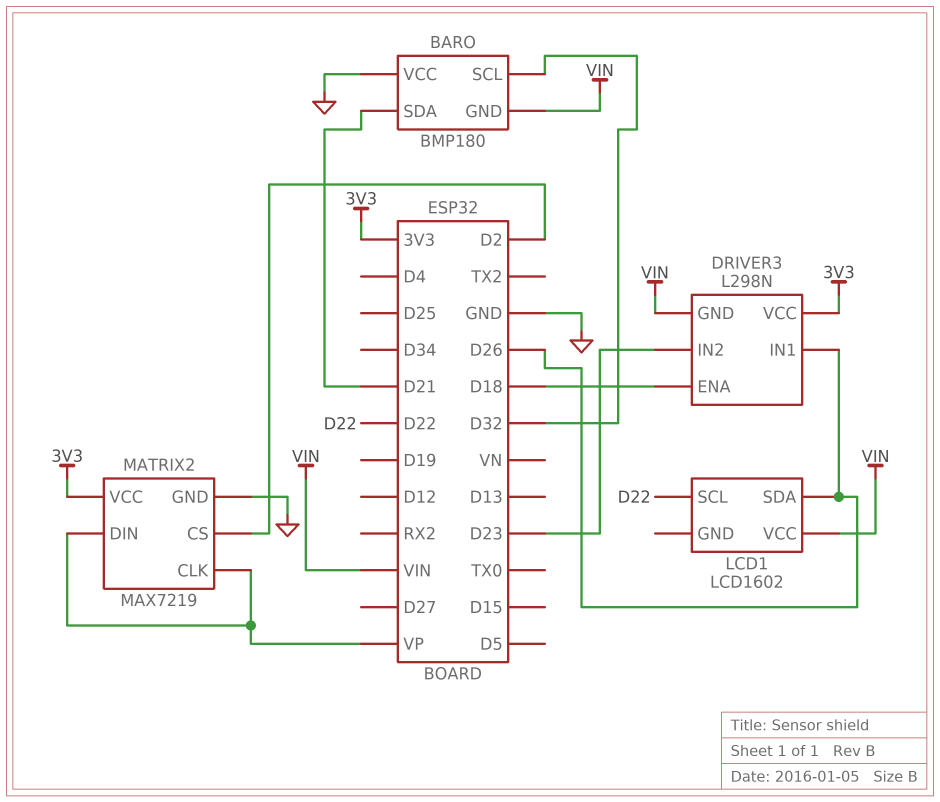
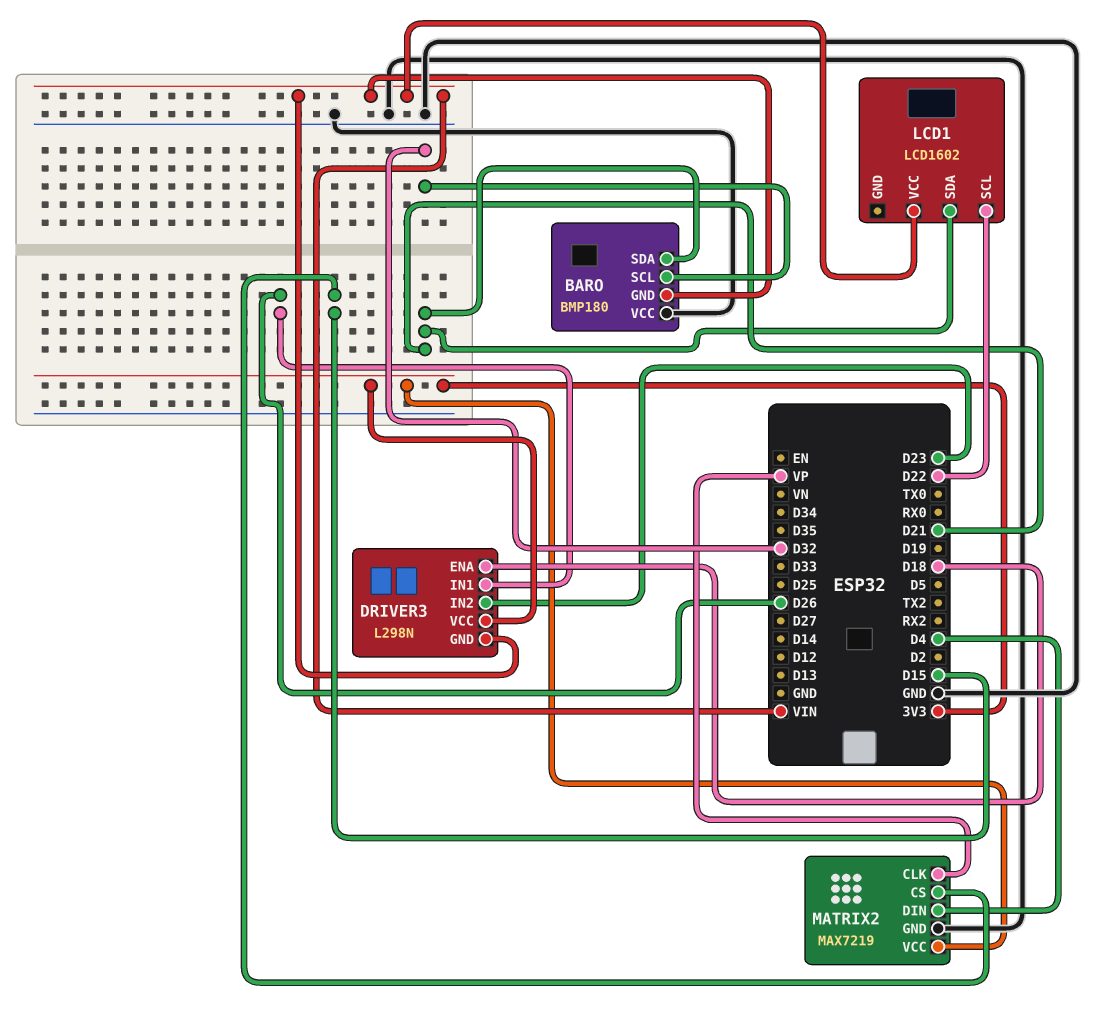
LCD1 pin SDA: D26 -> D21
MATRIX2 pin CS: D2 -> D15
MATRIX2 pin DIN: VP -> D4

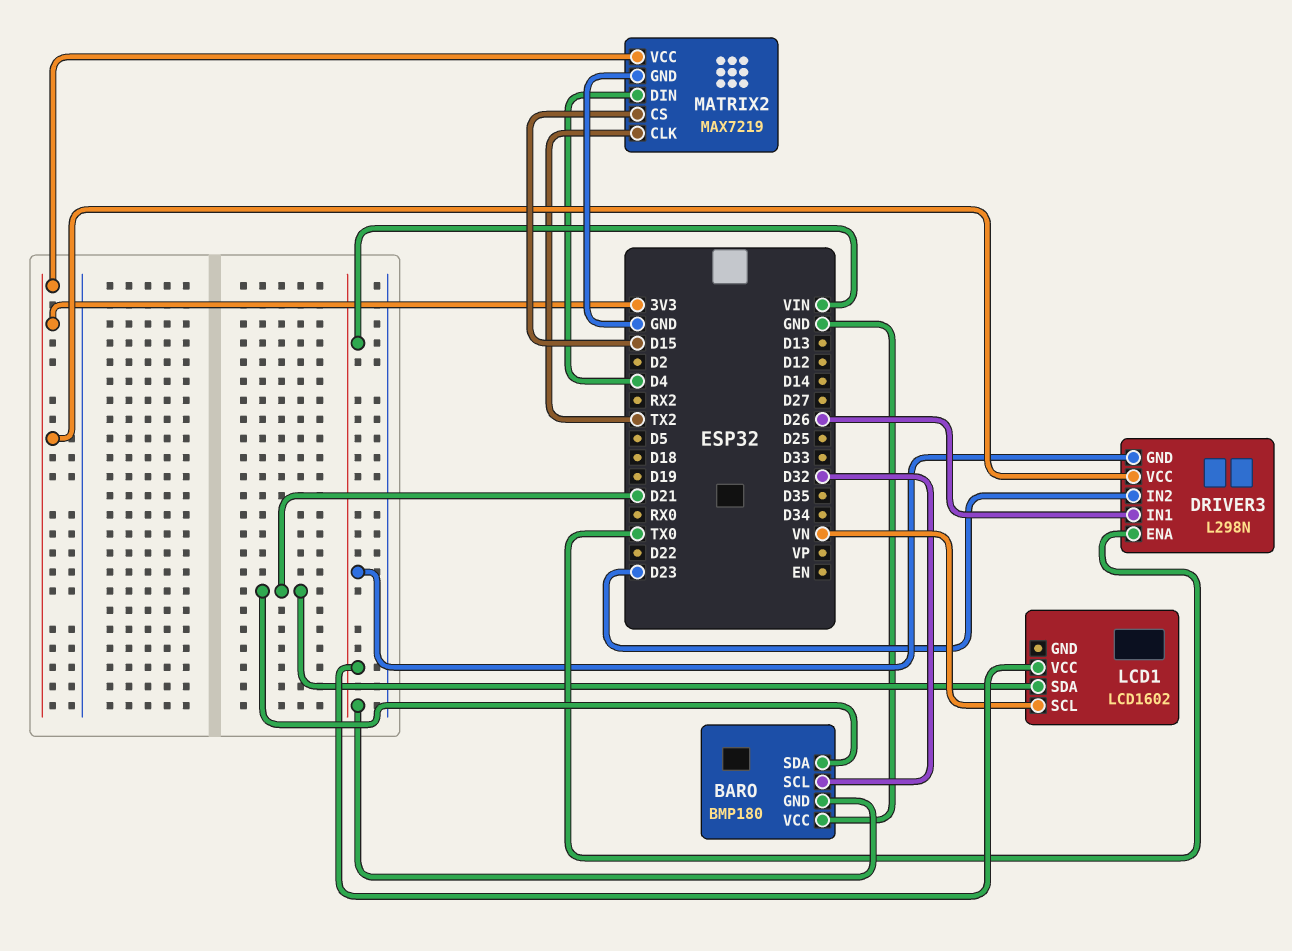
DRIVER3 pin ENA: D18 -> TX0
LCD1 pin SCL: D22 -> VN
MATRIX2 pin CLK: VP -> TX2

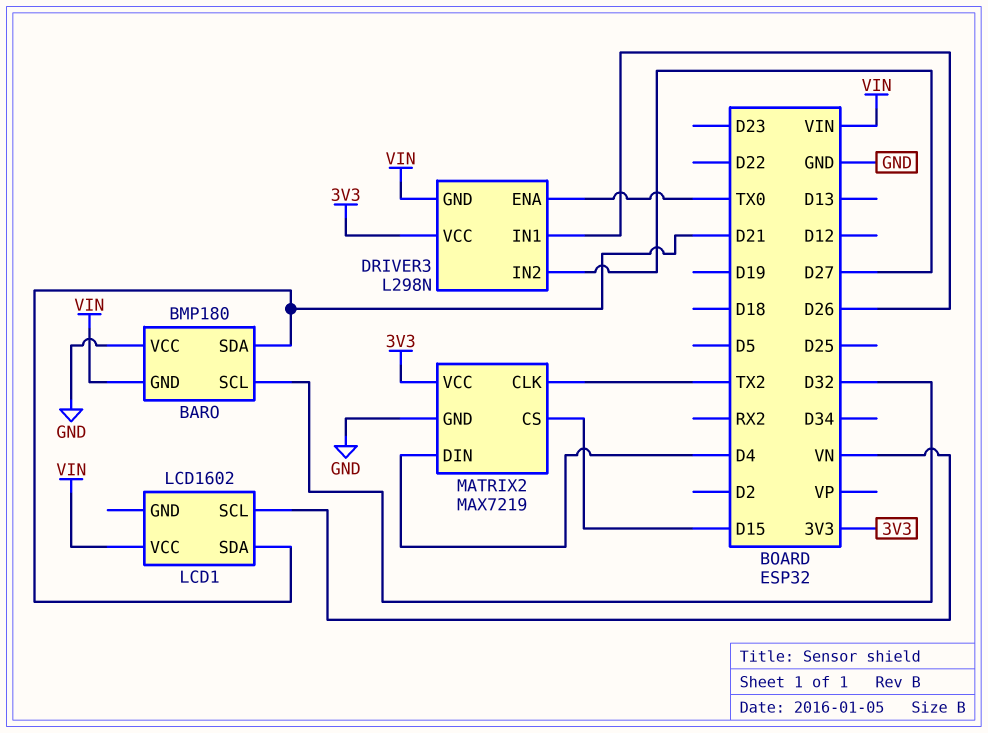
DRIVER3 pin IN2: D23 -> D27

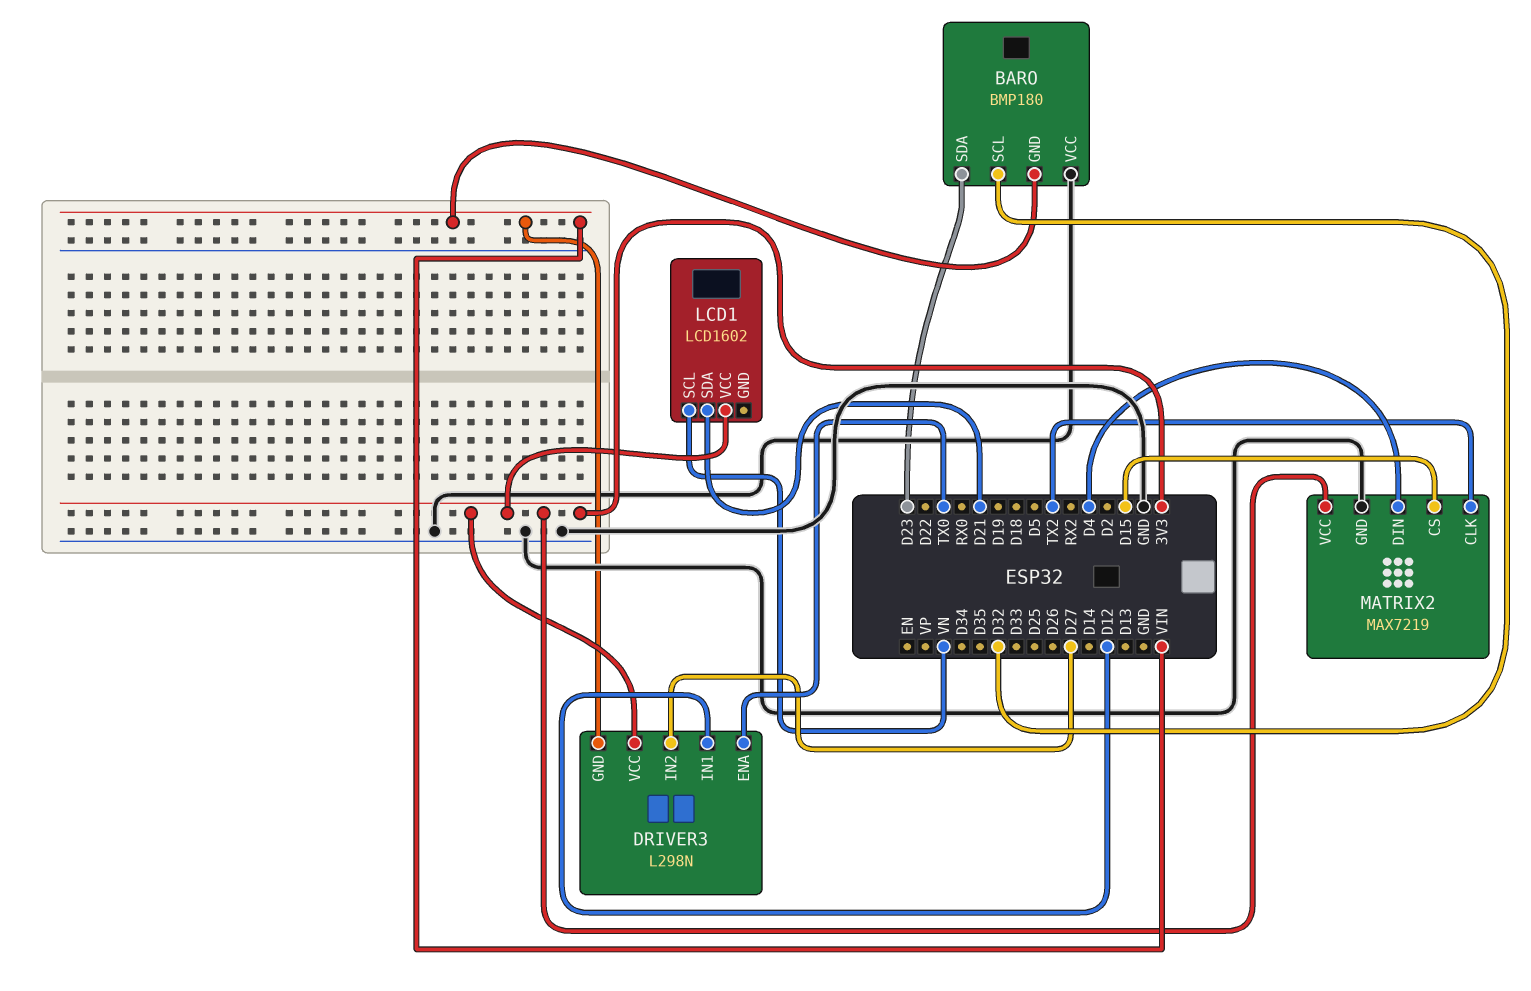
BARO pin SDA: D21 -> D23
DRIVER3 pin IN1: D26 -> D12
LCD1 pin VCC: VIN -> 3V3

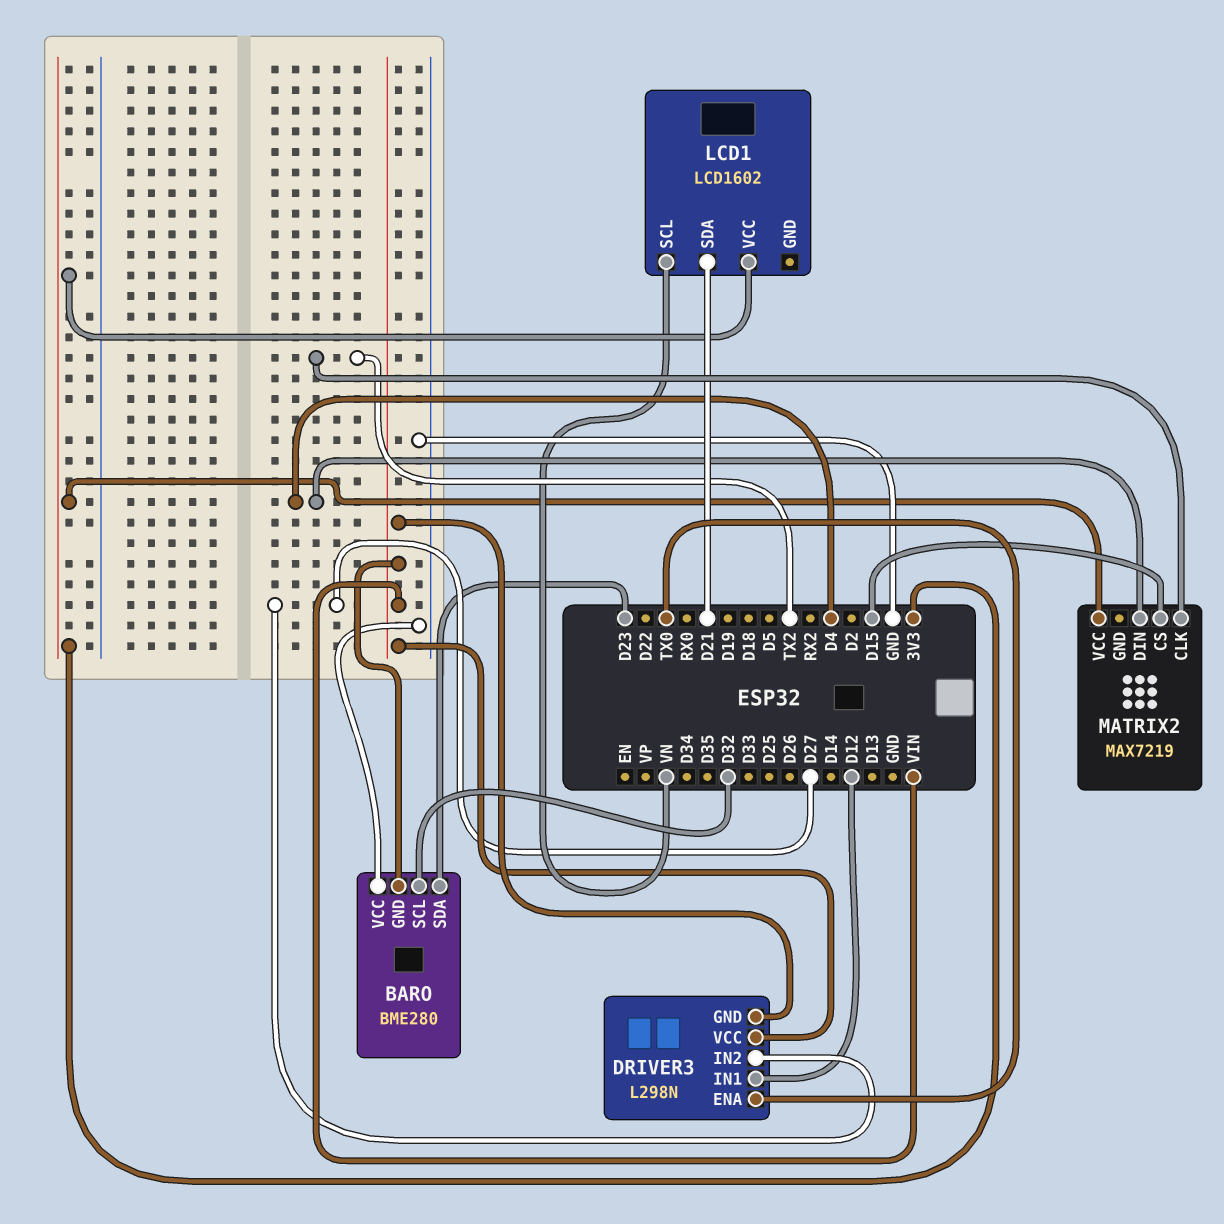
BARO: BMP180 -> BME280
DRIVER3 pin VCC: 3V3 -> VIN
MATRIX2 pin GND: GND -> none

